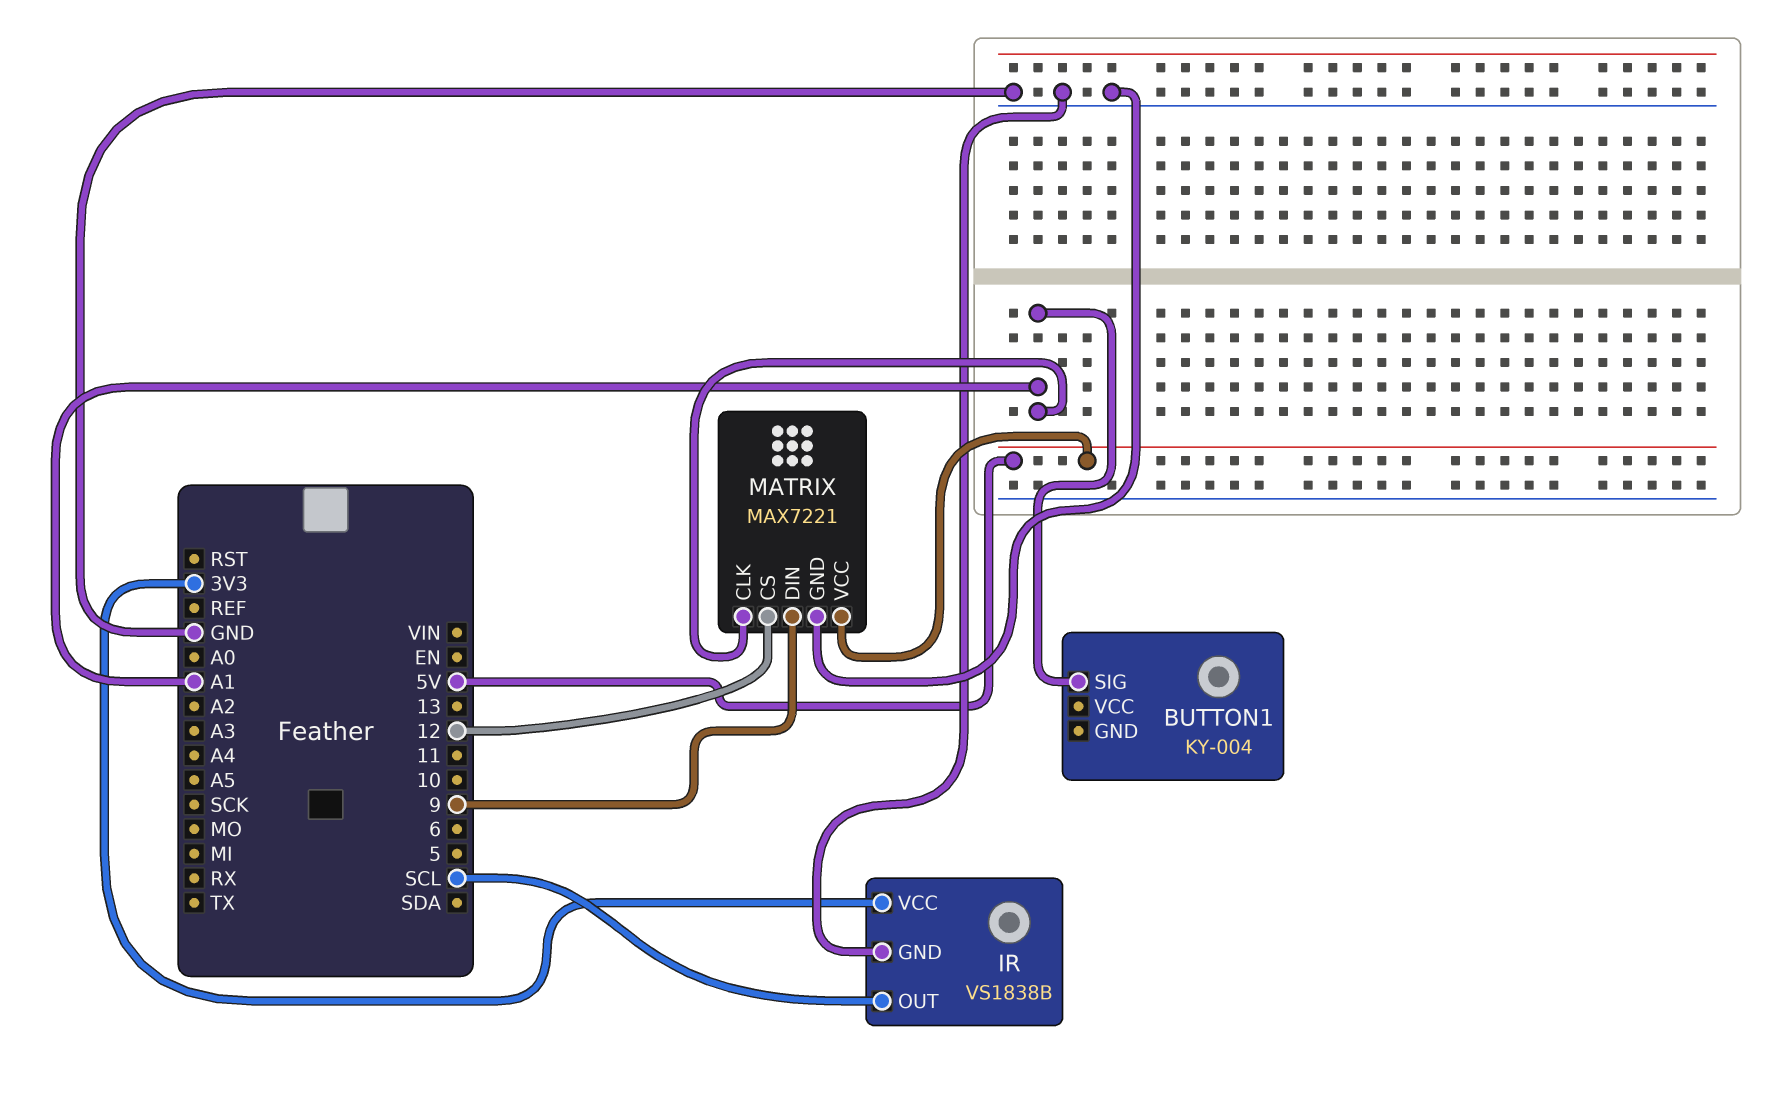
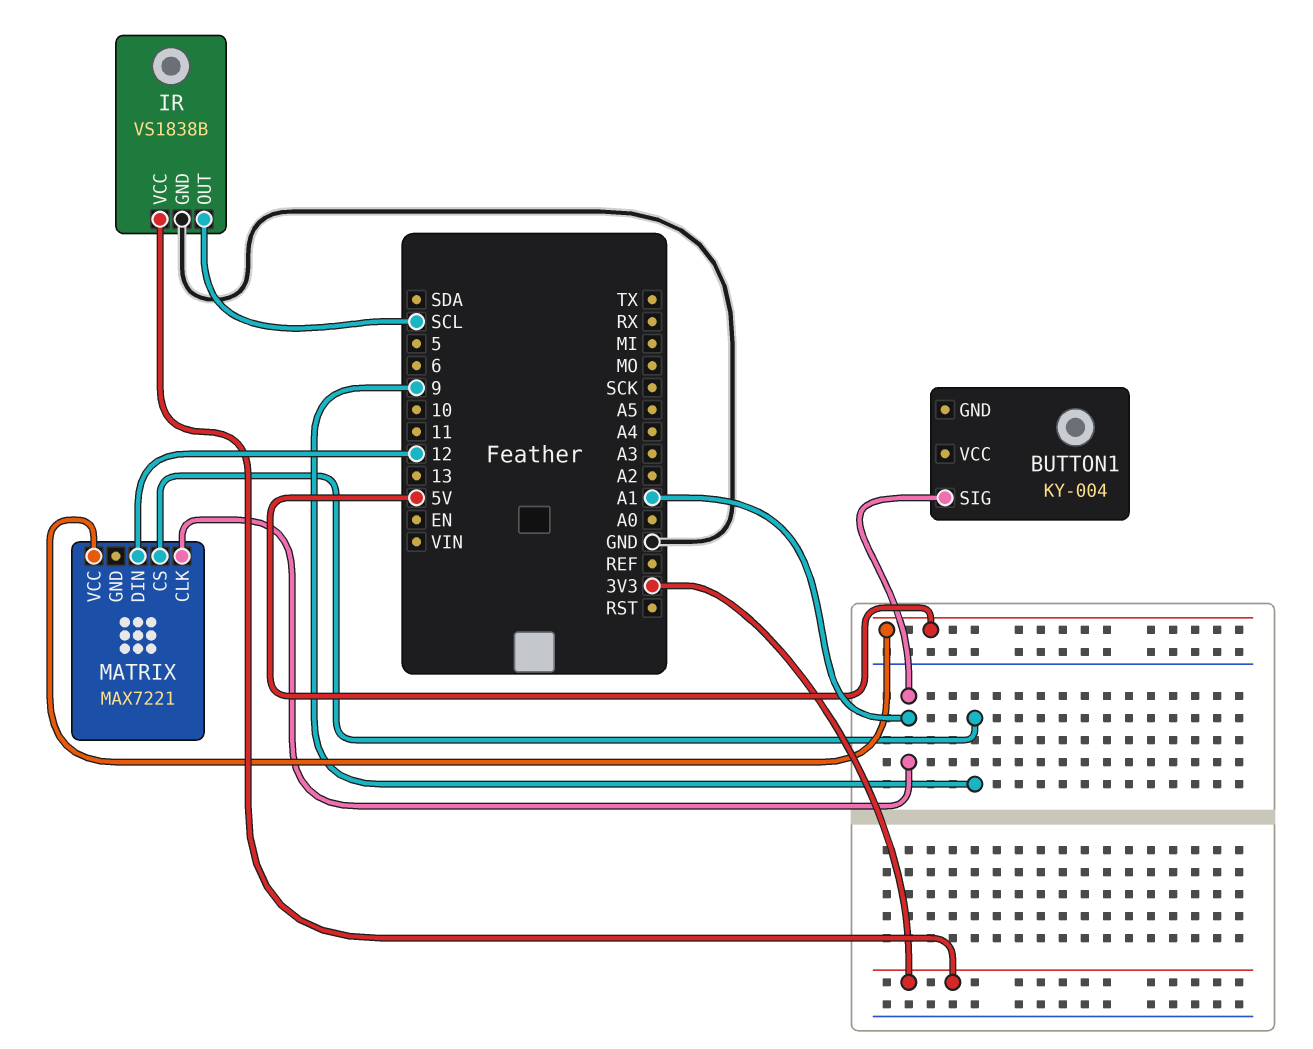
MATRIX pin CS: 12 -> 9
MATRIX pin DIN: 9 -> 12
MATRIX pin GND: GND -> none

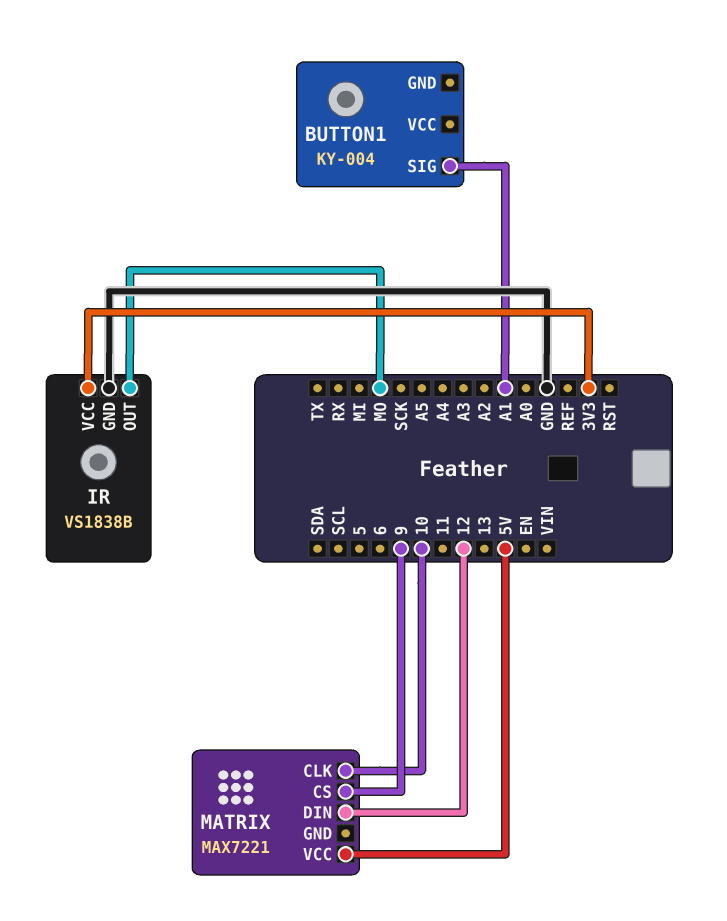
IR pin OUT: SCL -> MO
MATRIX pin CLK: A1 -> 10

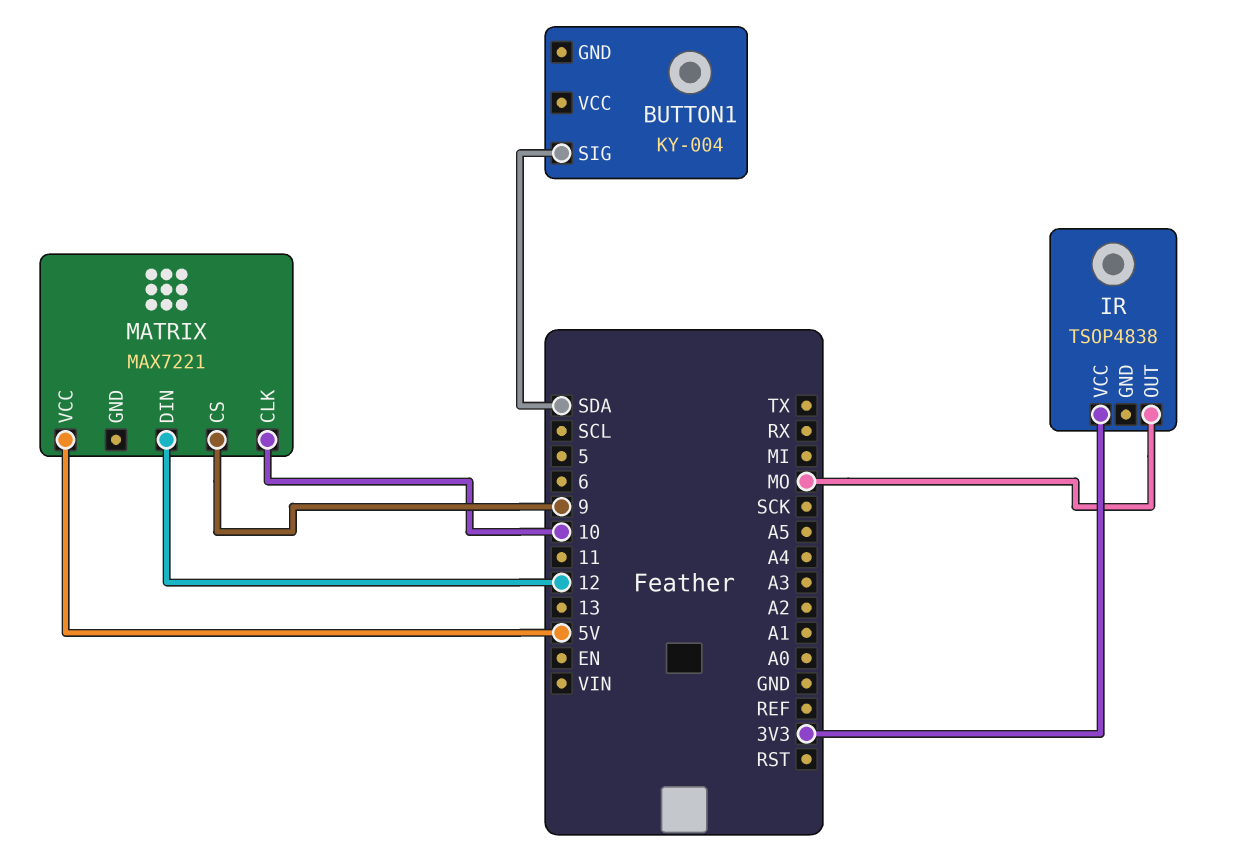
BUTTON1 pin SIG: A1 -> SDA
IR: VS1838B -> TSOP4838
IR pin GND: GND -> none

